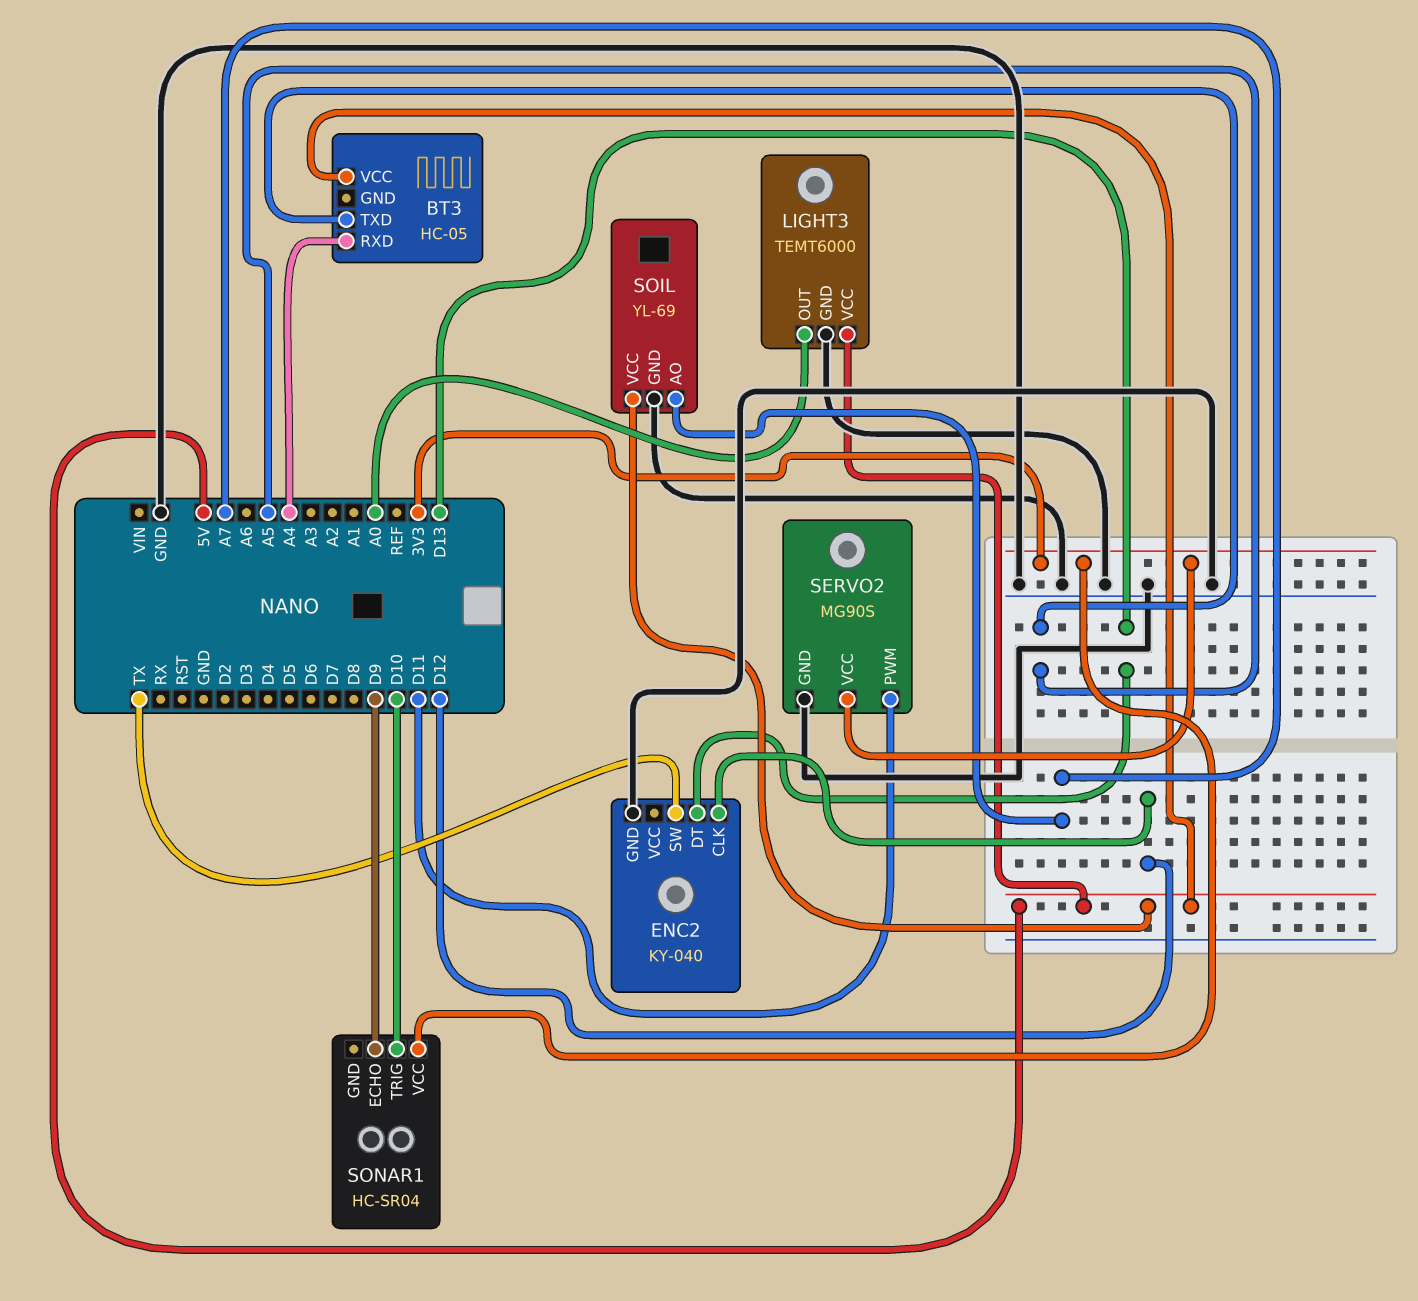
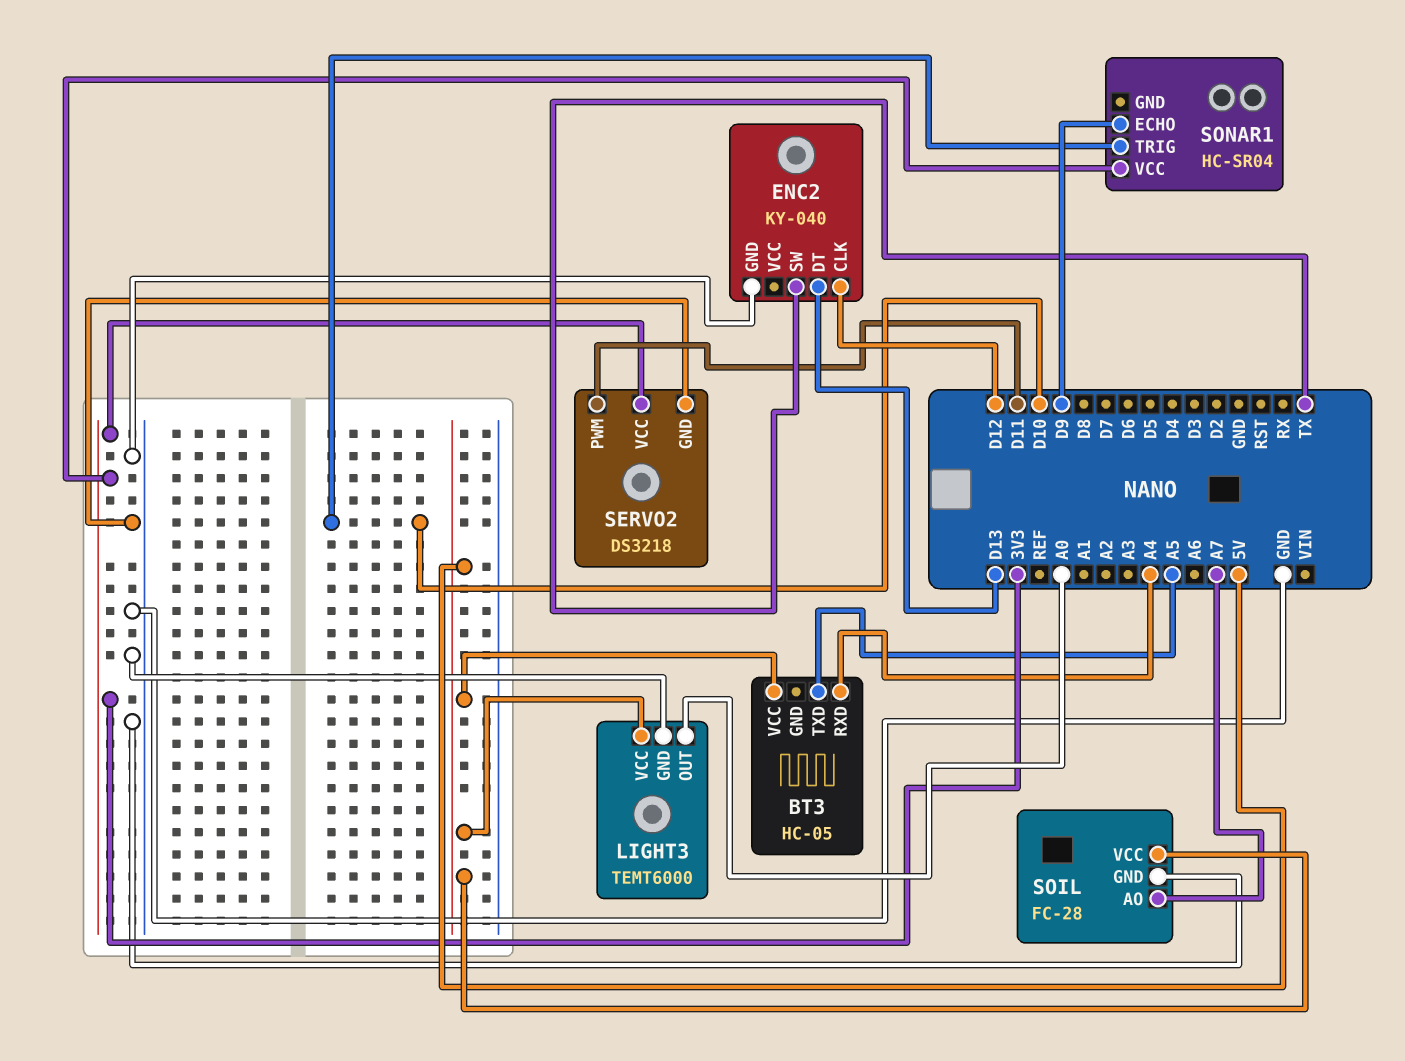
SERVO2: MG90S -> DS3218
SOIL: YL-69 -> FC-28

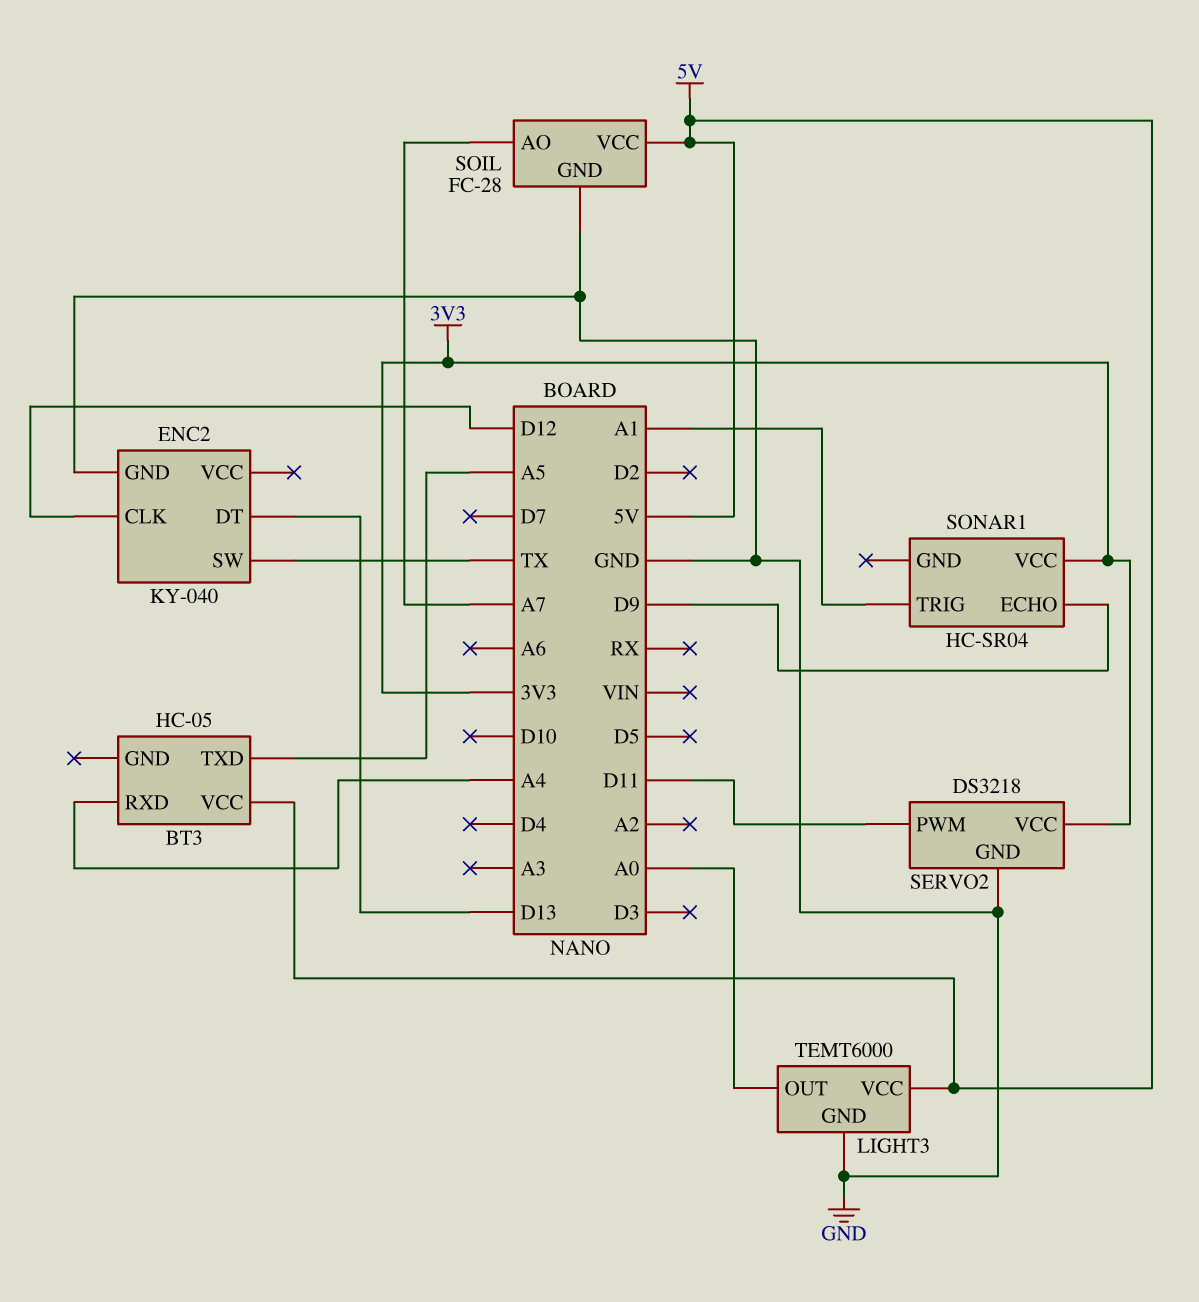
SONAR1 pin TRIG: D10 -> A1

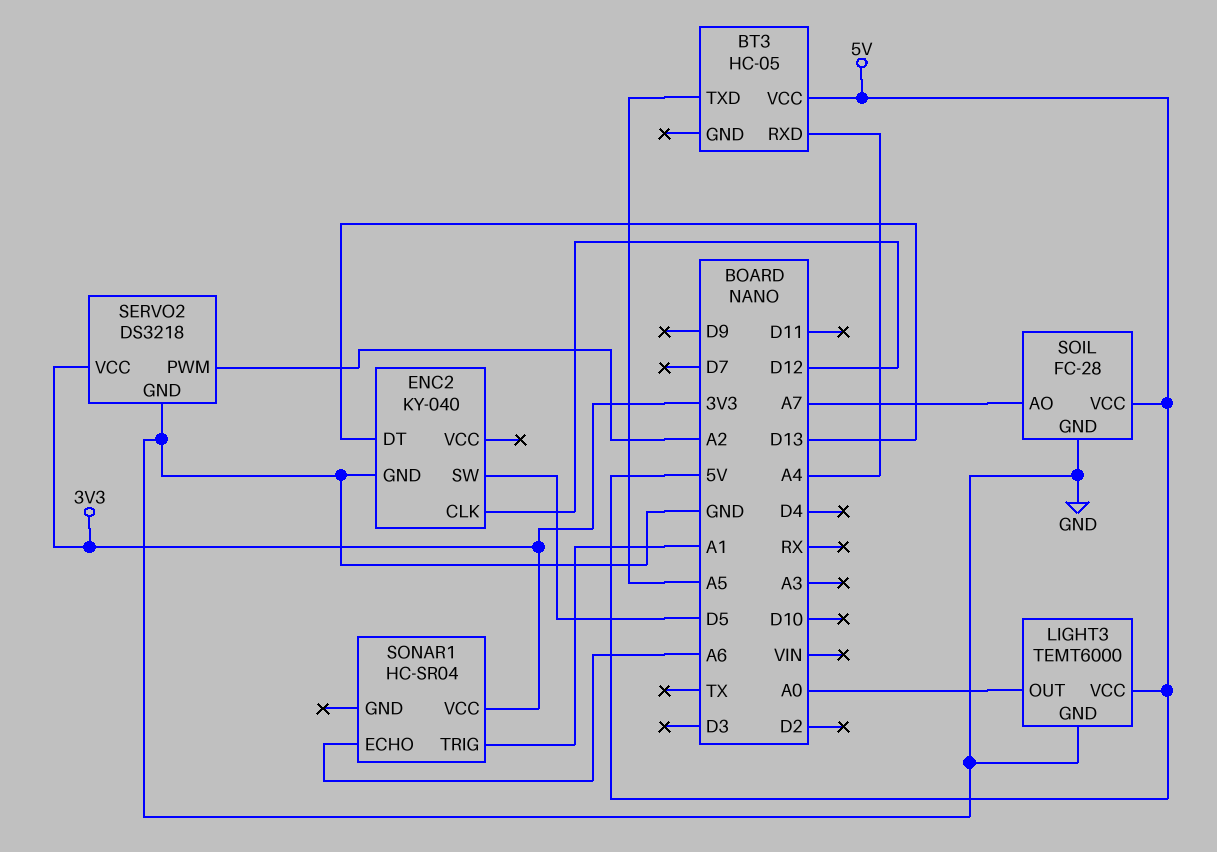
ENC2 pin SW: TX -> D5
SERVO2 pin PWM: D11 -> A2
SONAR1 pin ECHO: D9 -> A6

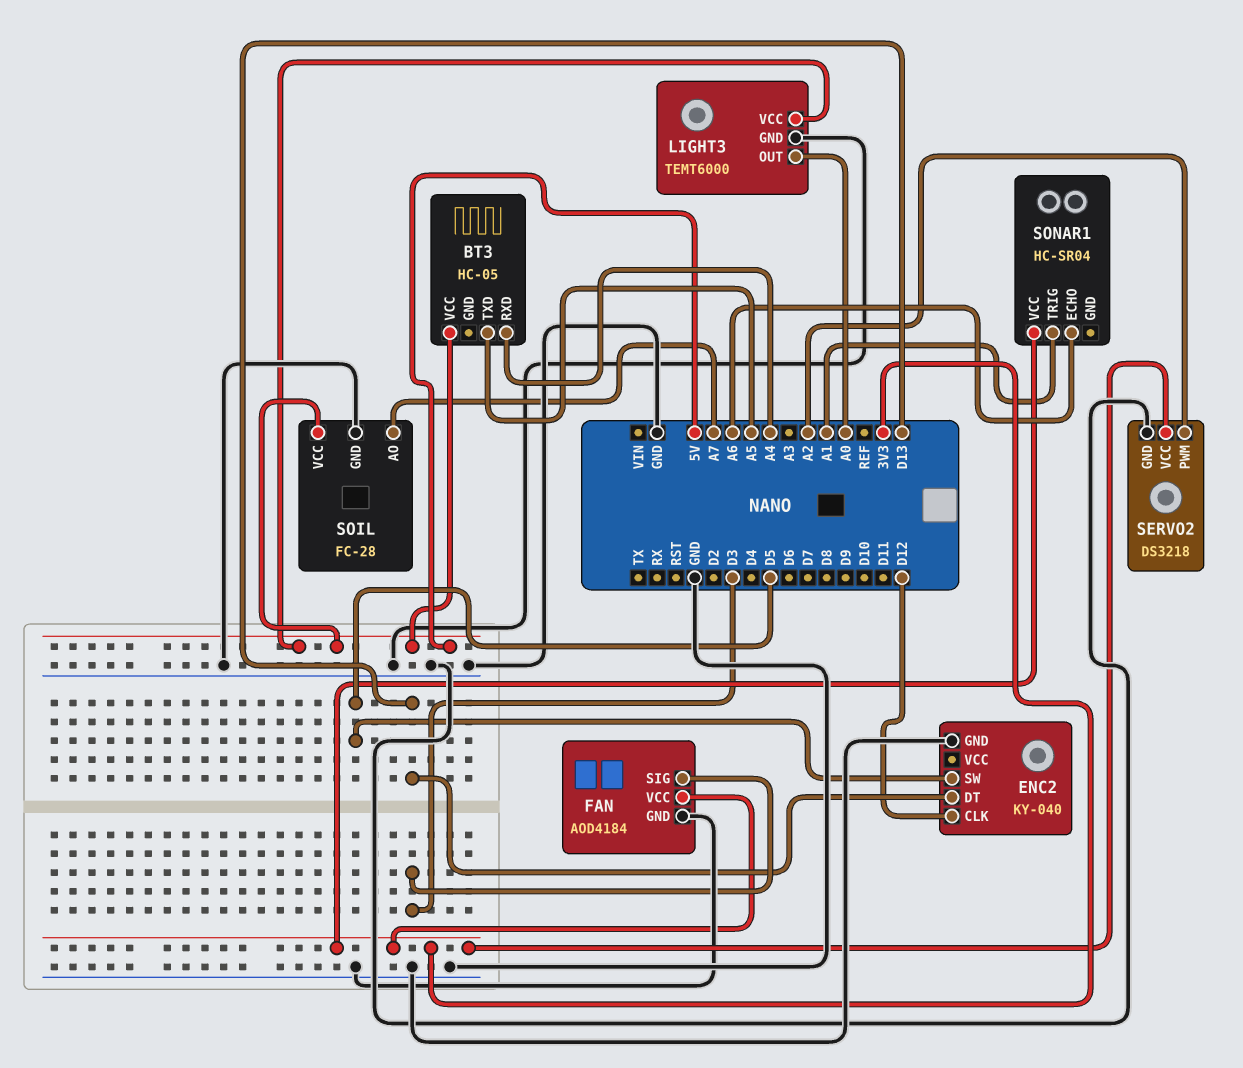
FAN: none -> AOD4184
FAN pin GND: none -> GND
FAN pin SIG: none -> D3
FAN pin VCC: none -> 3V3

